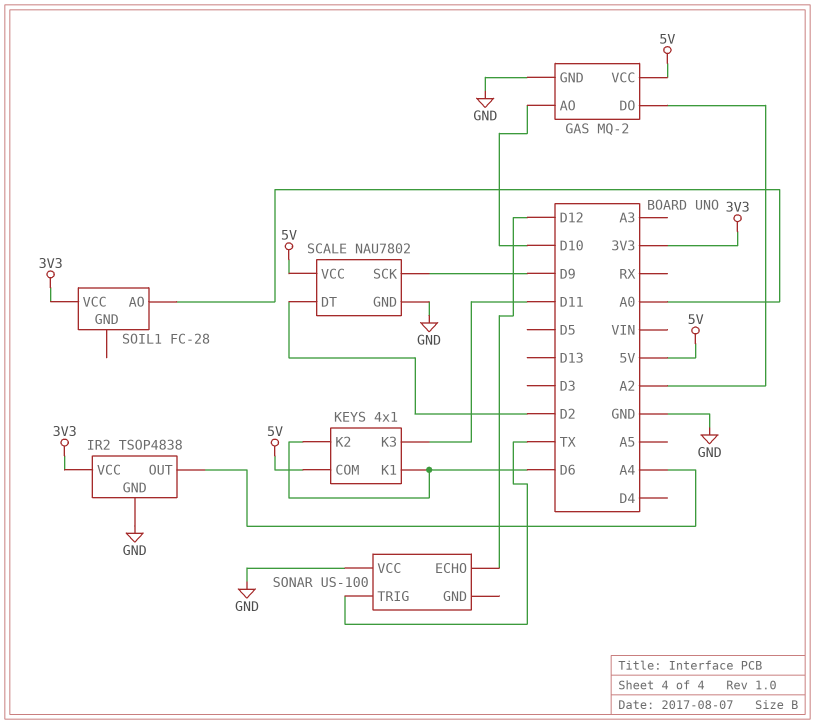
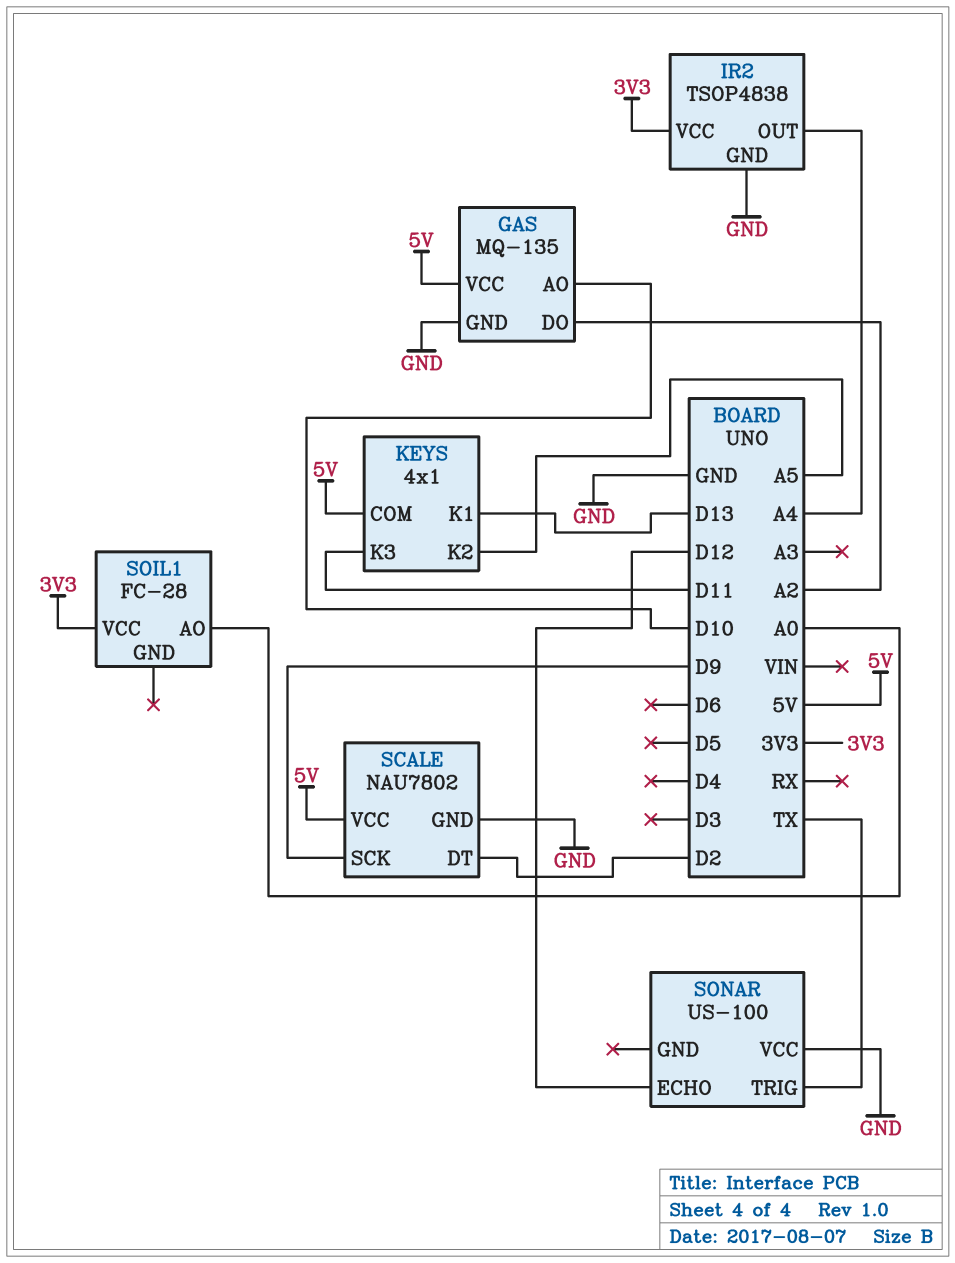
GAS: MQ-2 -> MQ-135
KEYS pin K1: D6 -> D13
KEYS pin K2: D6 -> A5

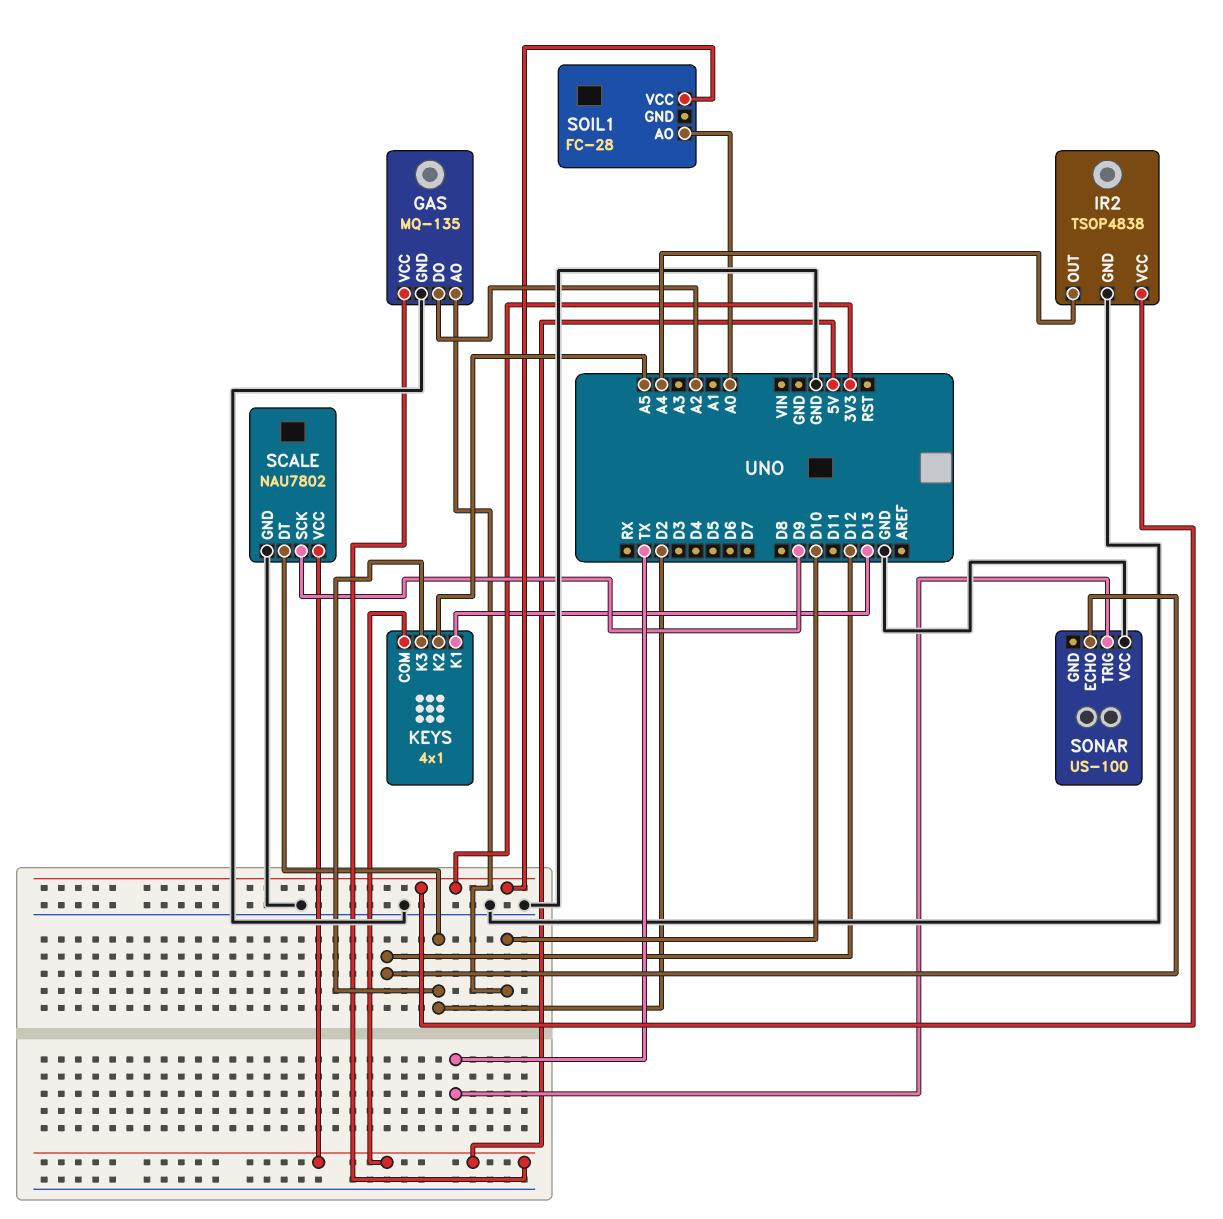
KEYS pin K3: D11 -> D2

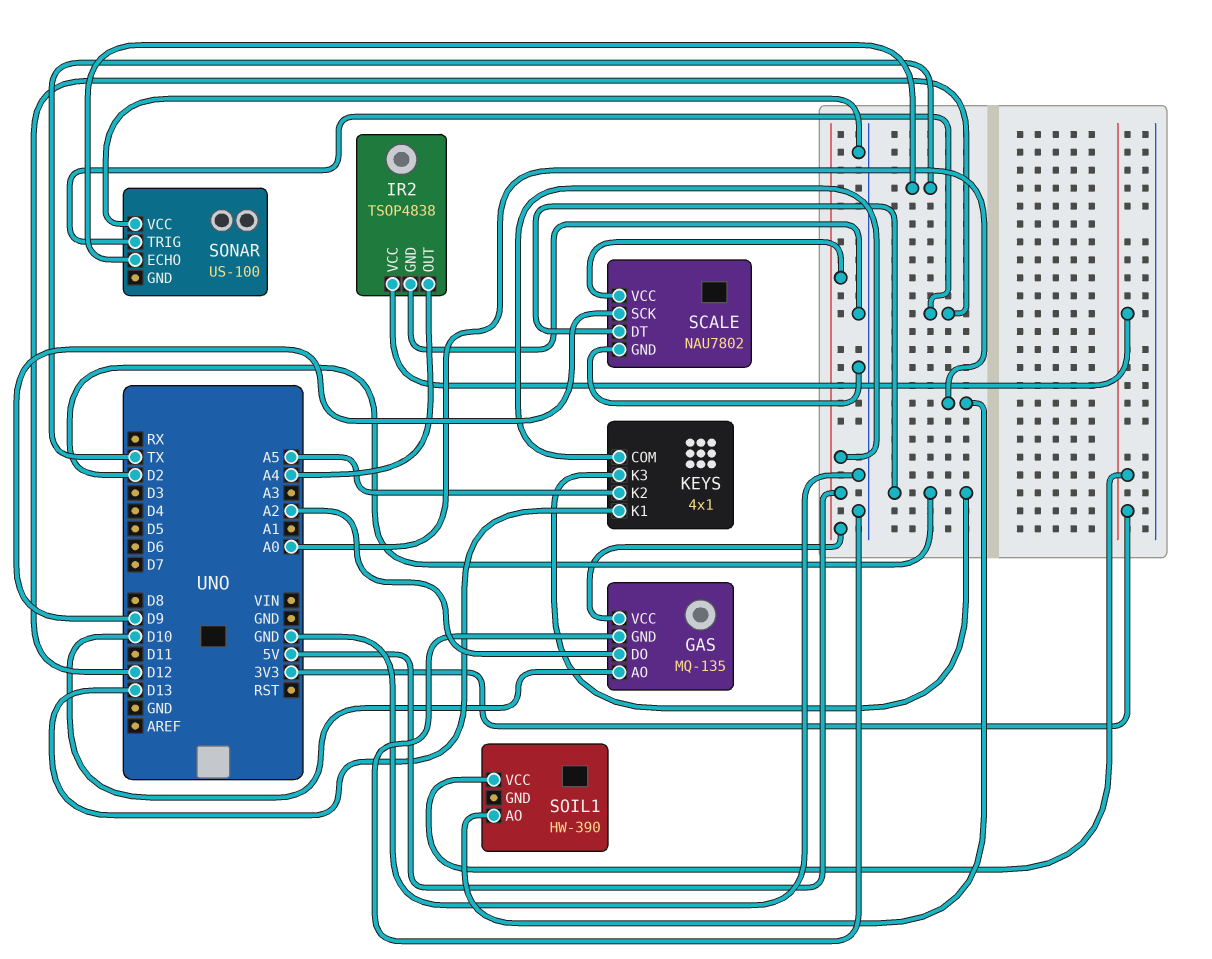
SOIL1: FC-28 -> HW-390
SONAR pin ECHO: D12 -> TX
SONAR pin TRIG: TX -> D12

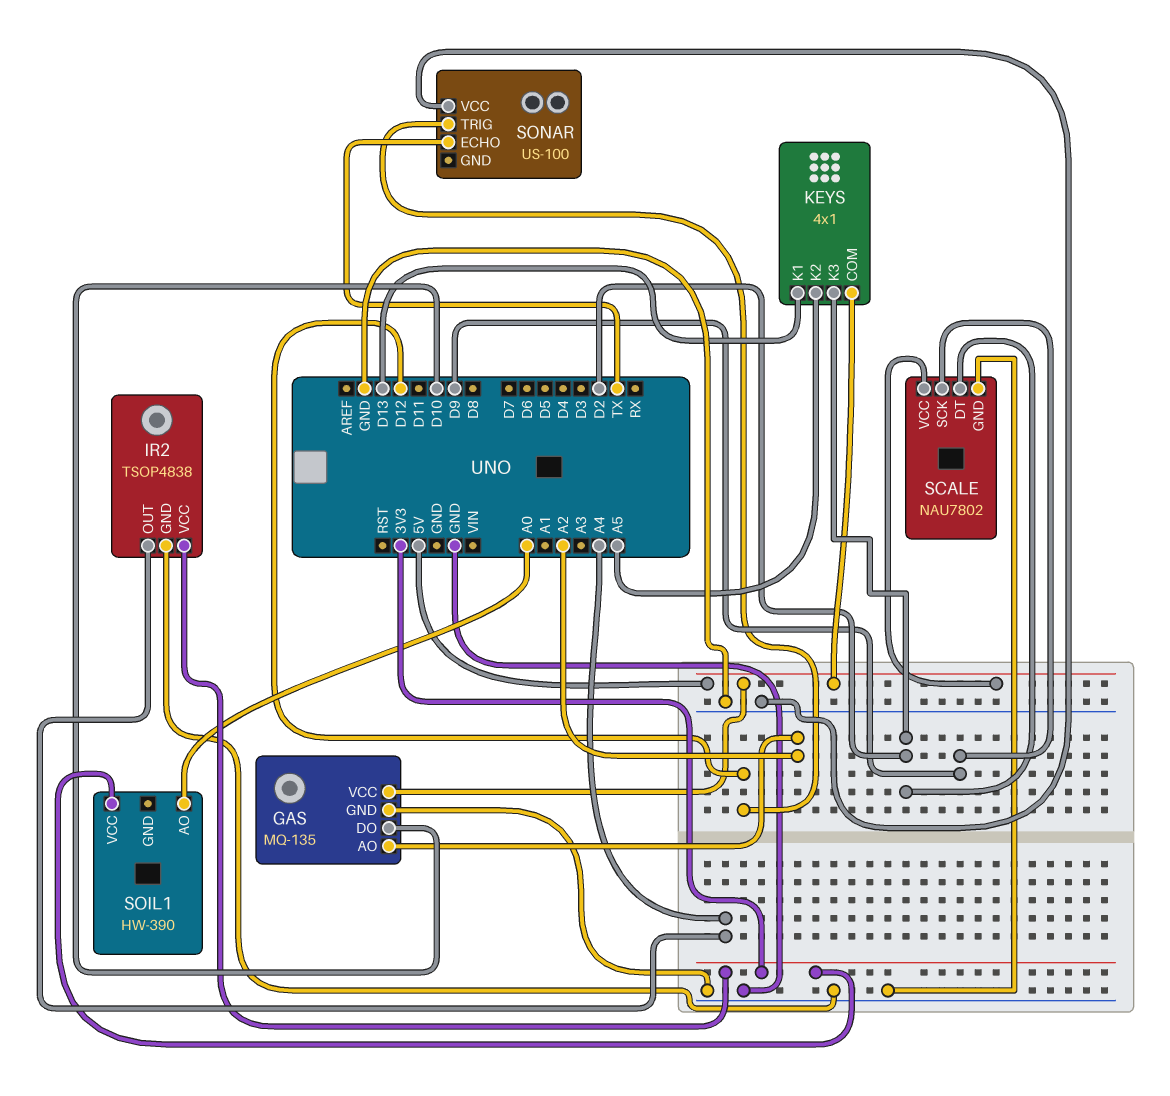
GAS pin AO: D10 -> A2
GAS pin DO: A2 -> D10

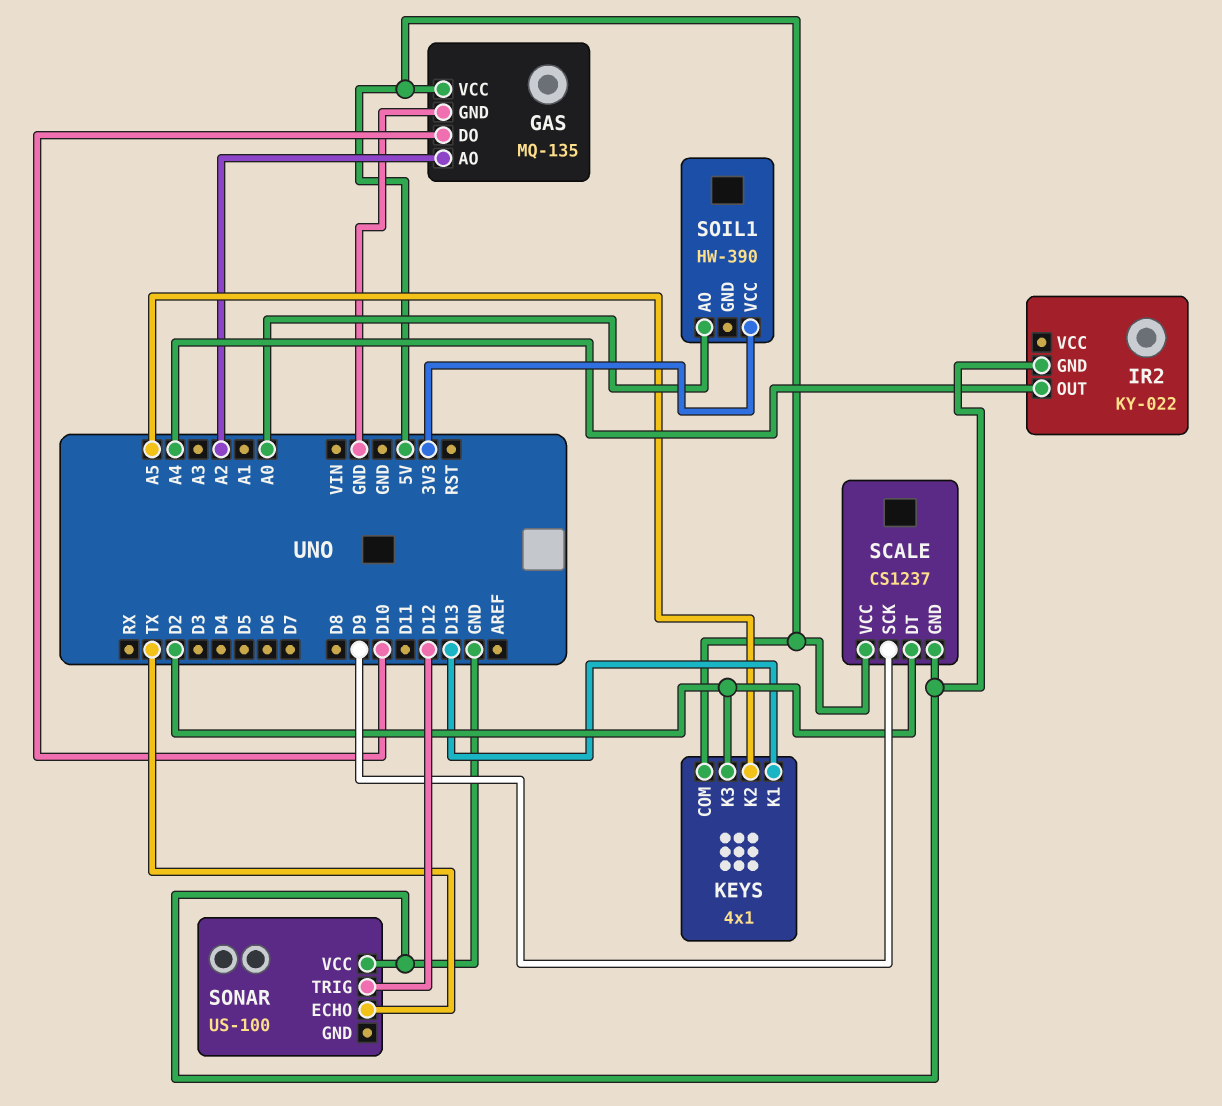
IR2: TSOP4838 -> KY-022
IR2 pin VCC: 3V3 -> none
SCALE: NAU7802 -> CS1237

